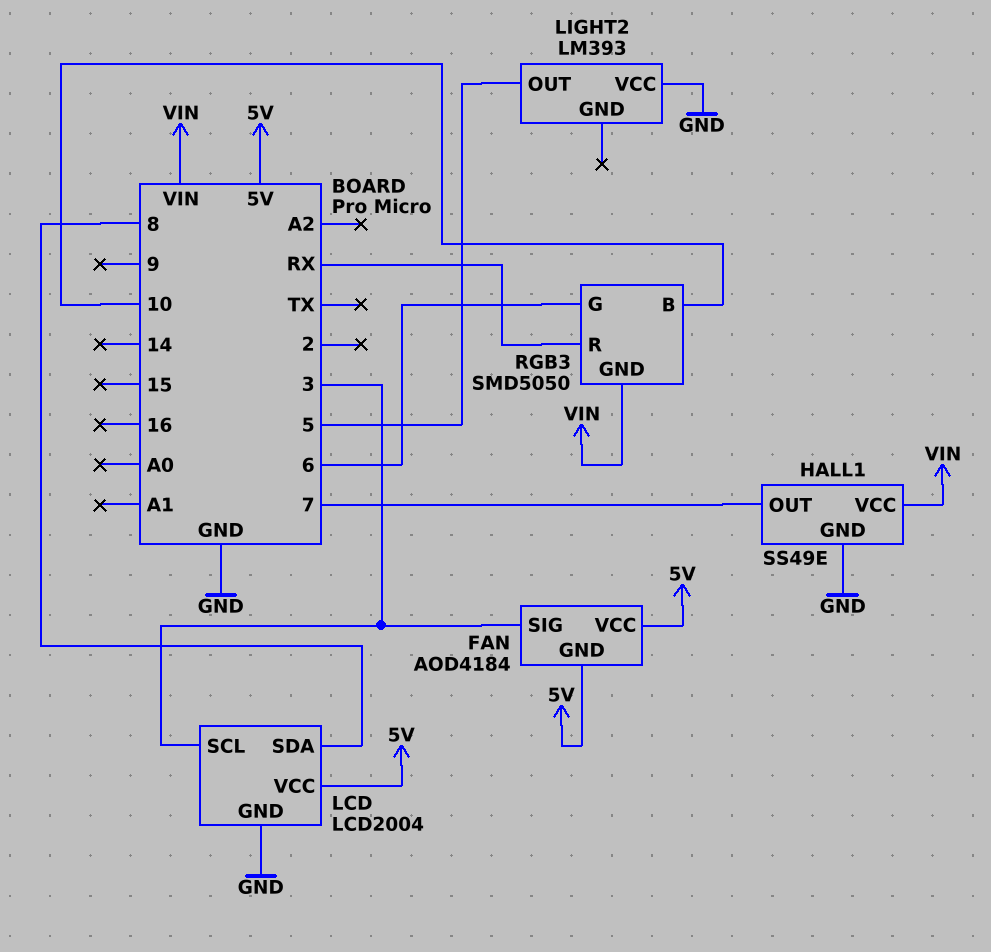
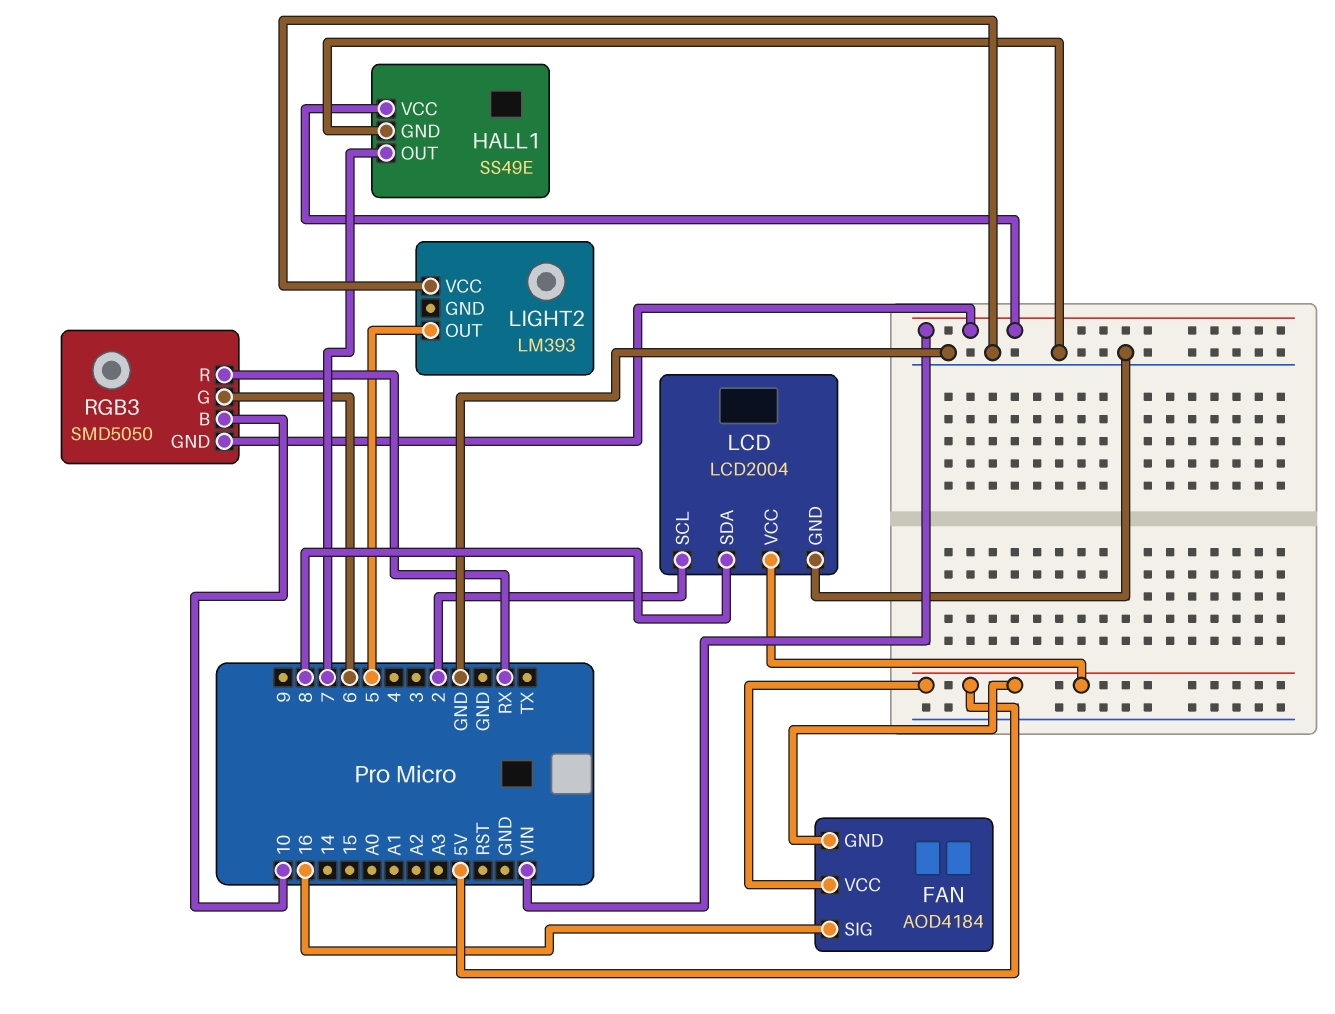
FAN pin SIG: 3 -> 16
LCD pin SCL: 3 -> 2

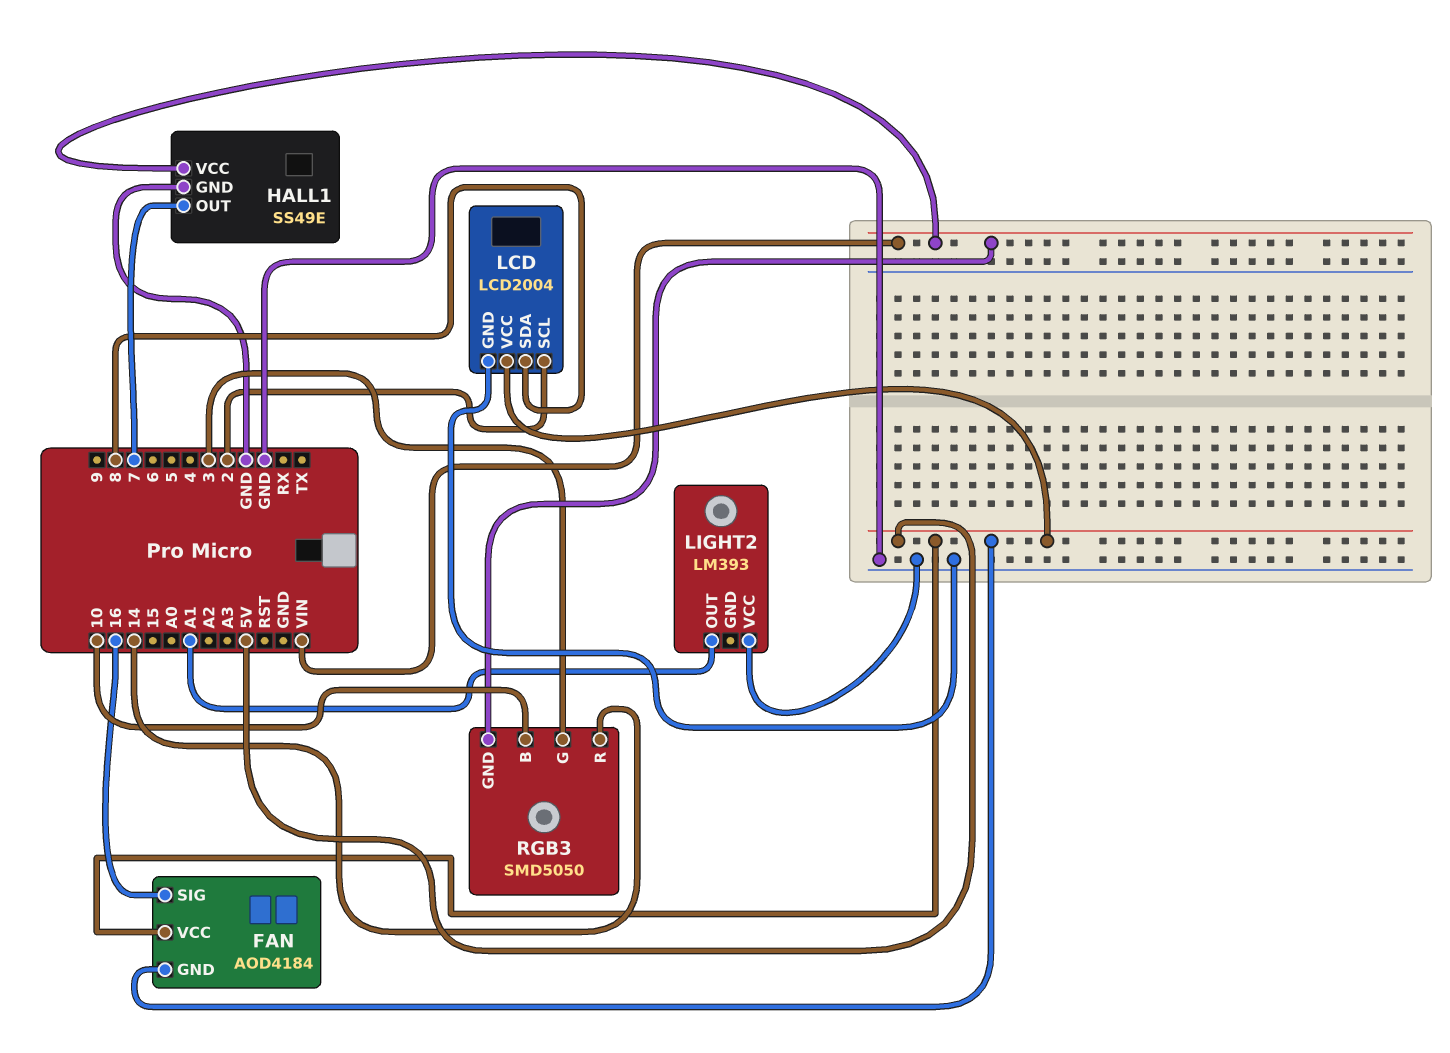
LIGHT2 pin OUT: 5 -> A1
RGB3 pin G: 6 -> 3
RGB3 pin R: RX -> 14

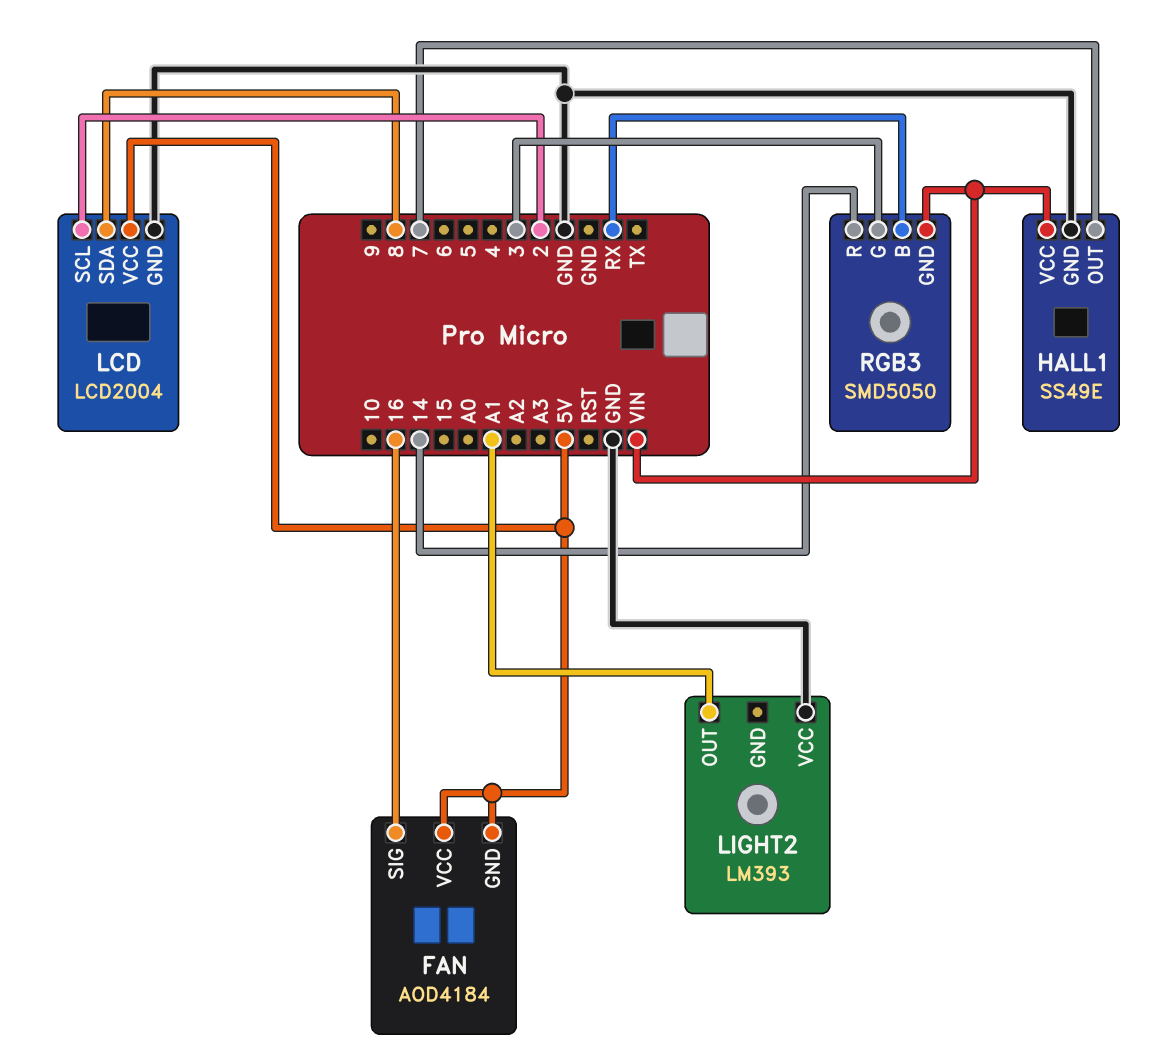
RGB3 pin B: 10 -> RX

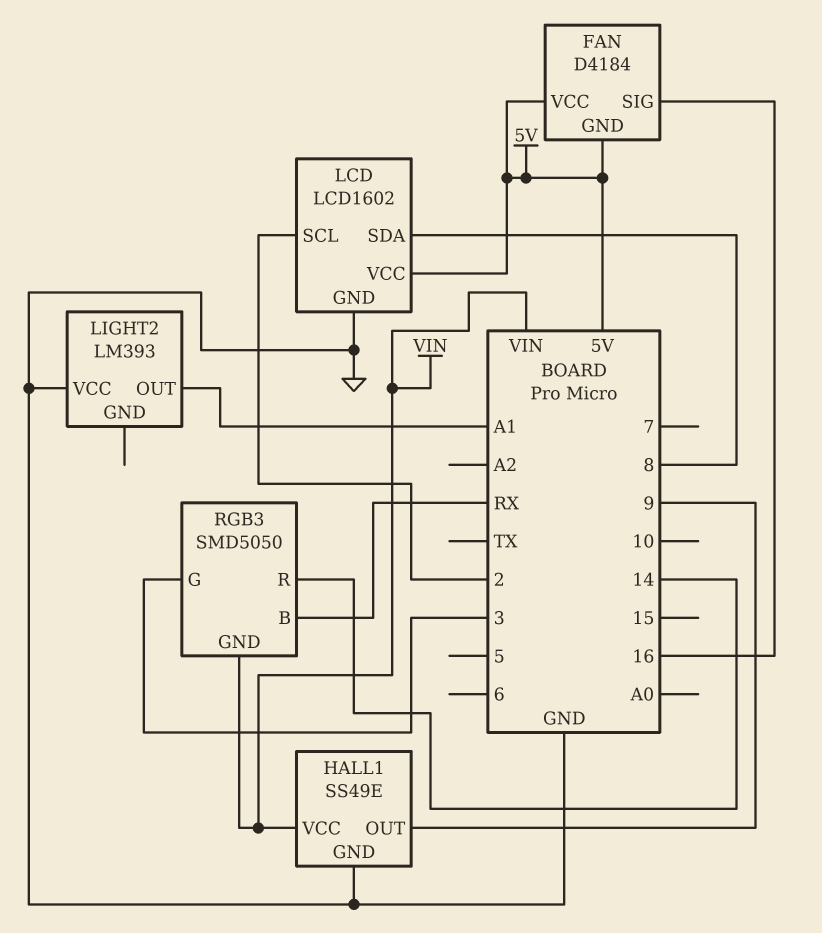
FAN: AOD4184 -> D4184
HALL1 pin OUT: 7 -> 9
LCD: LCD2004 -> LCD1602

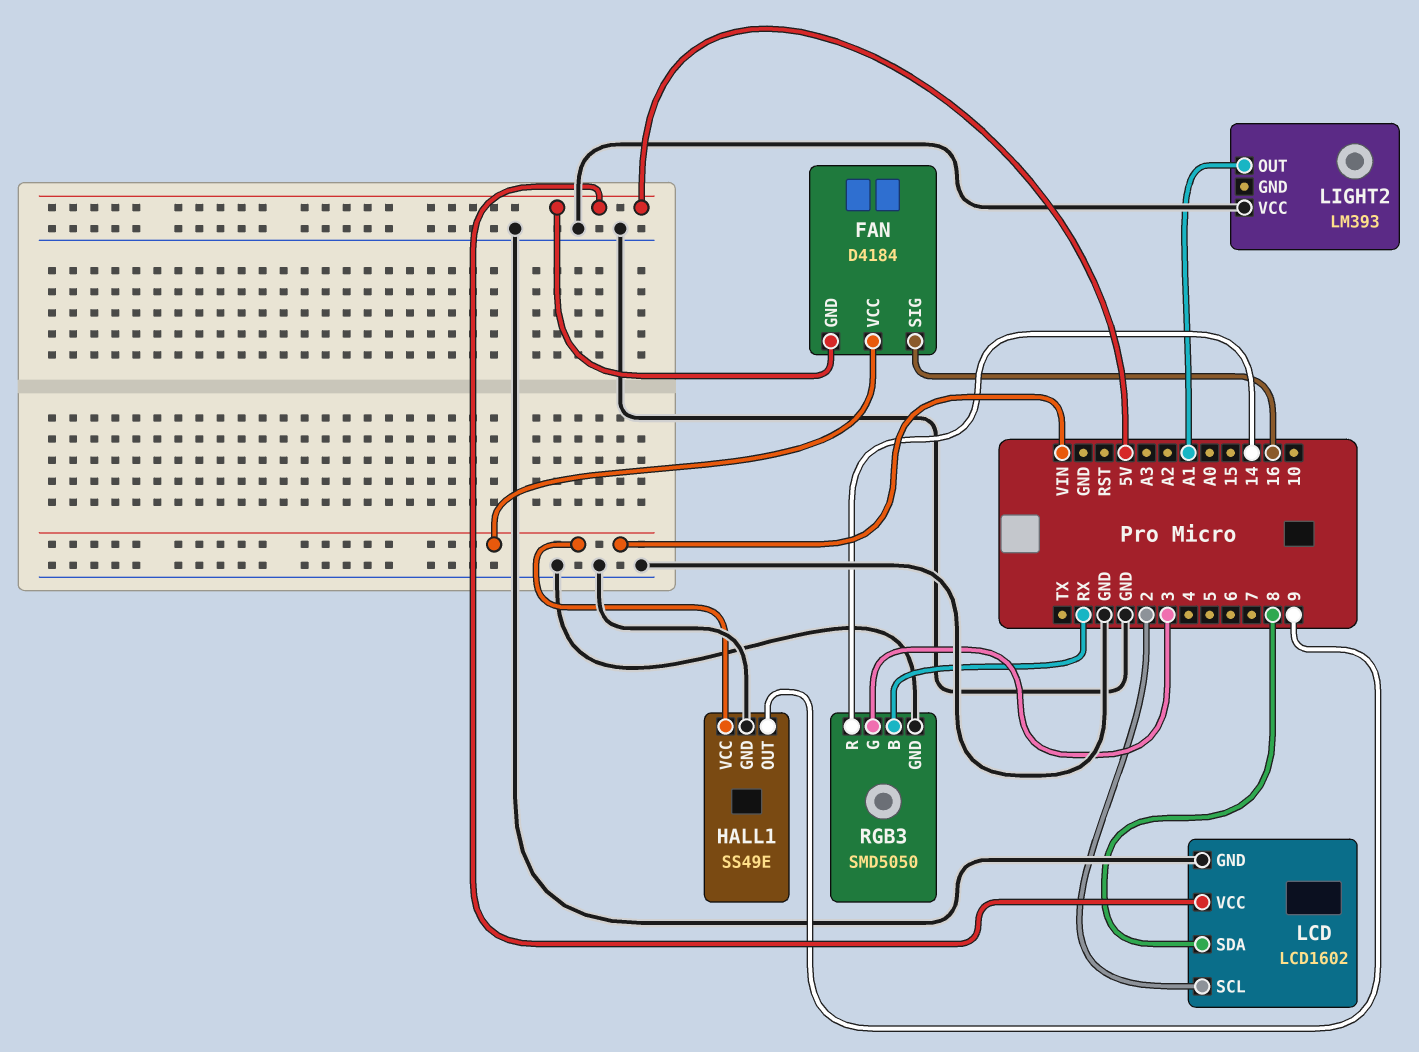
FAN pin VCC: 5V -> VIN
RGB3 pin GND: VIN -> GND

